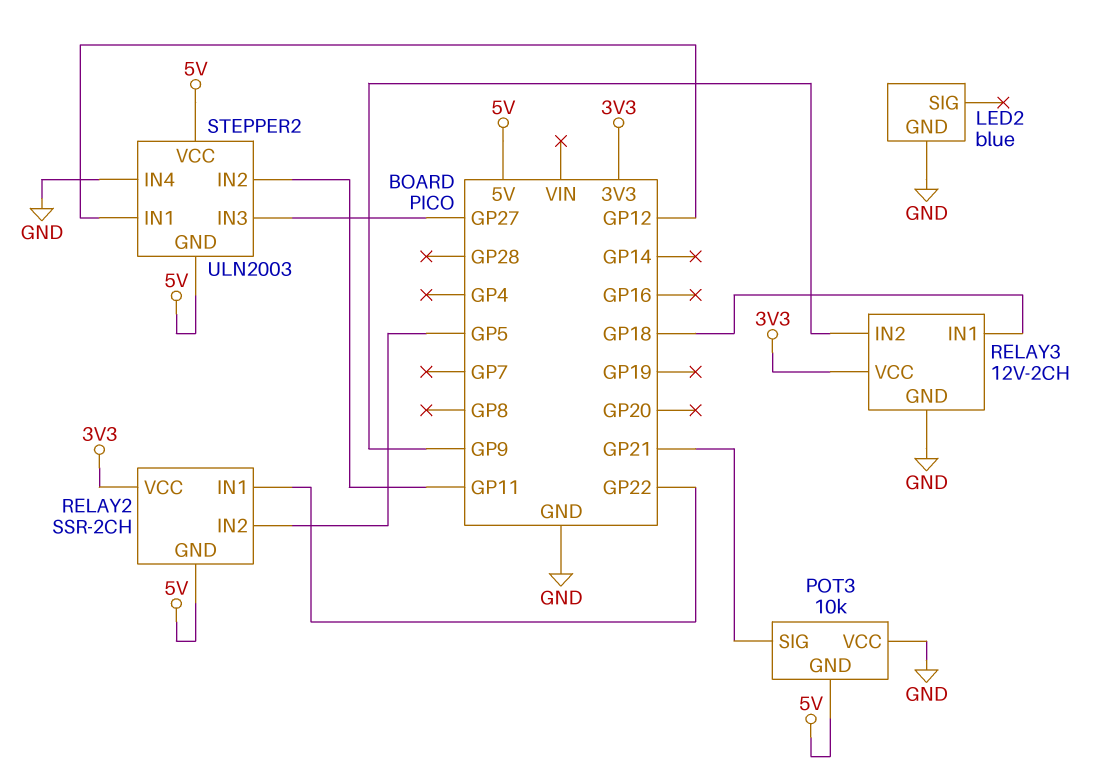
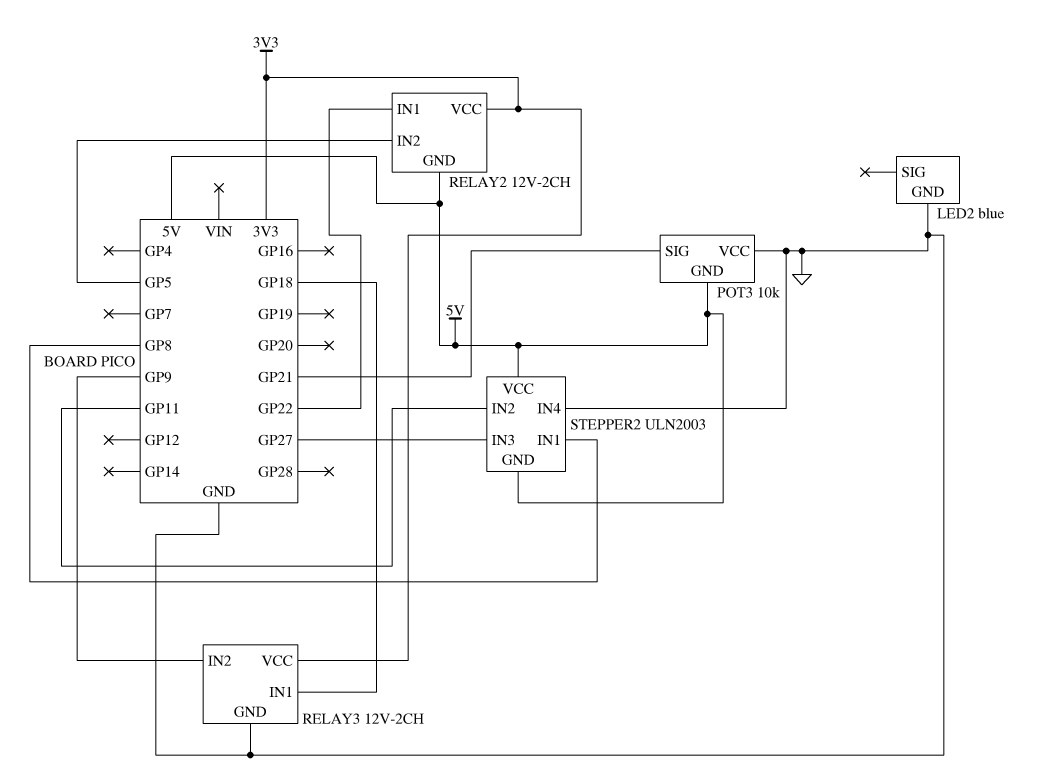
RELAY2: SSR-2CH -> 12V-2CH
STEPPER2 pin IN1: GP12 -> GP8

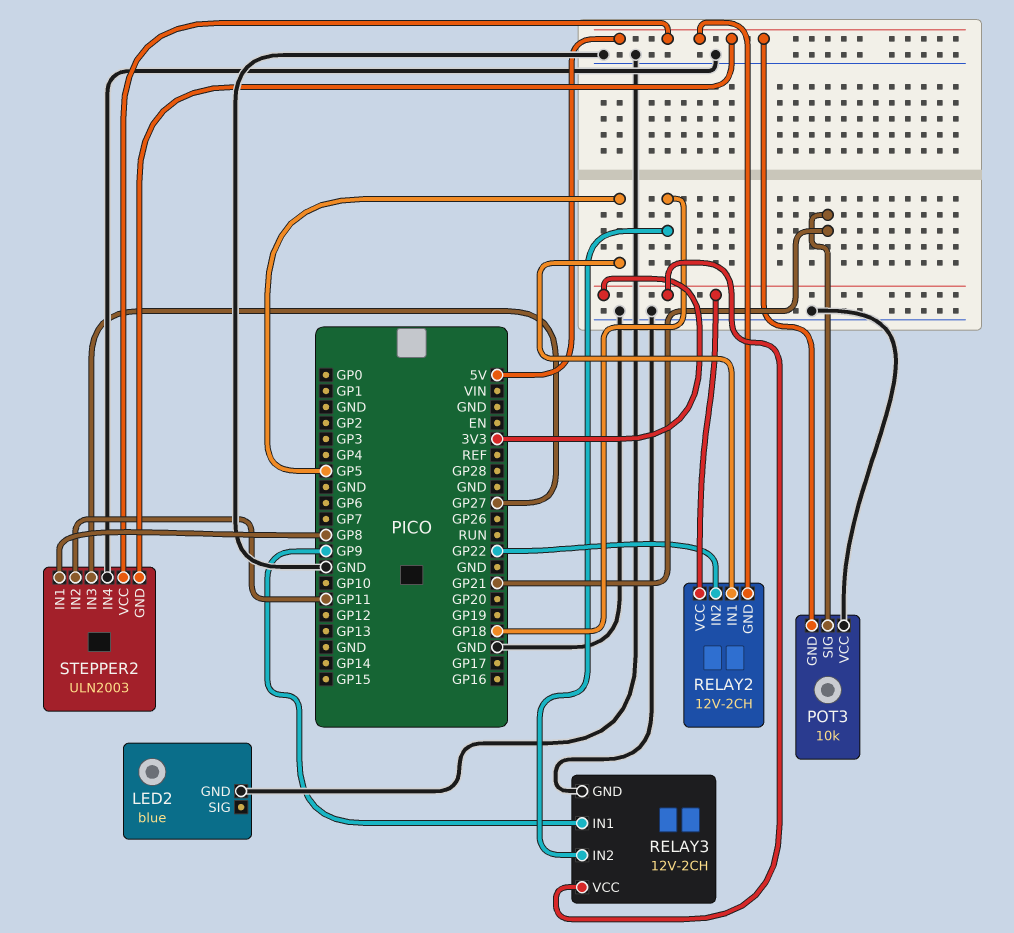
RELAY2 pin IN1: GP22 -> GP5
RELAY2 pin IN2: GP5 -> GP22
RELAY3 pin IN1: GP18 -> GP9
RELAY3 pin IN2: GP9 -> GP18

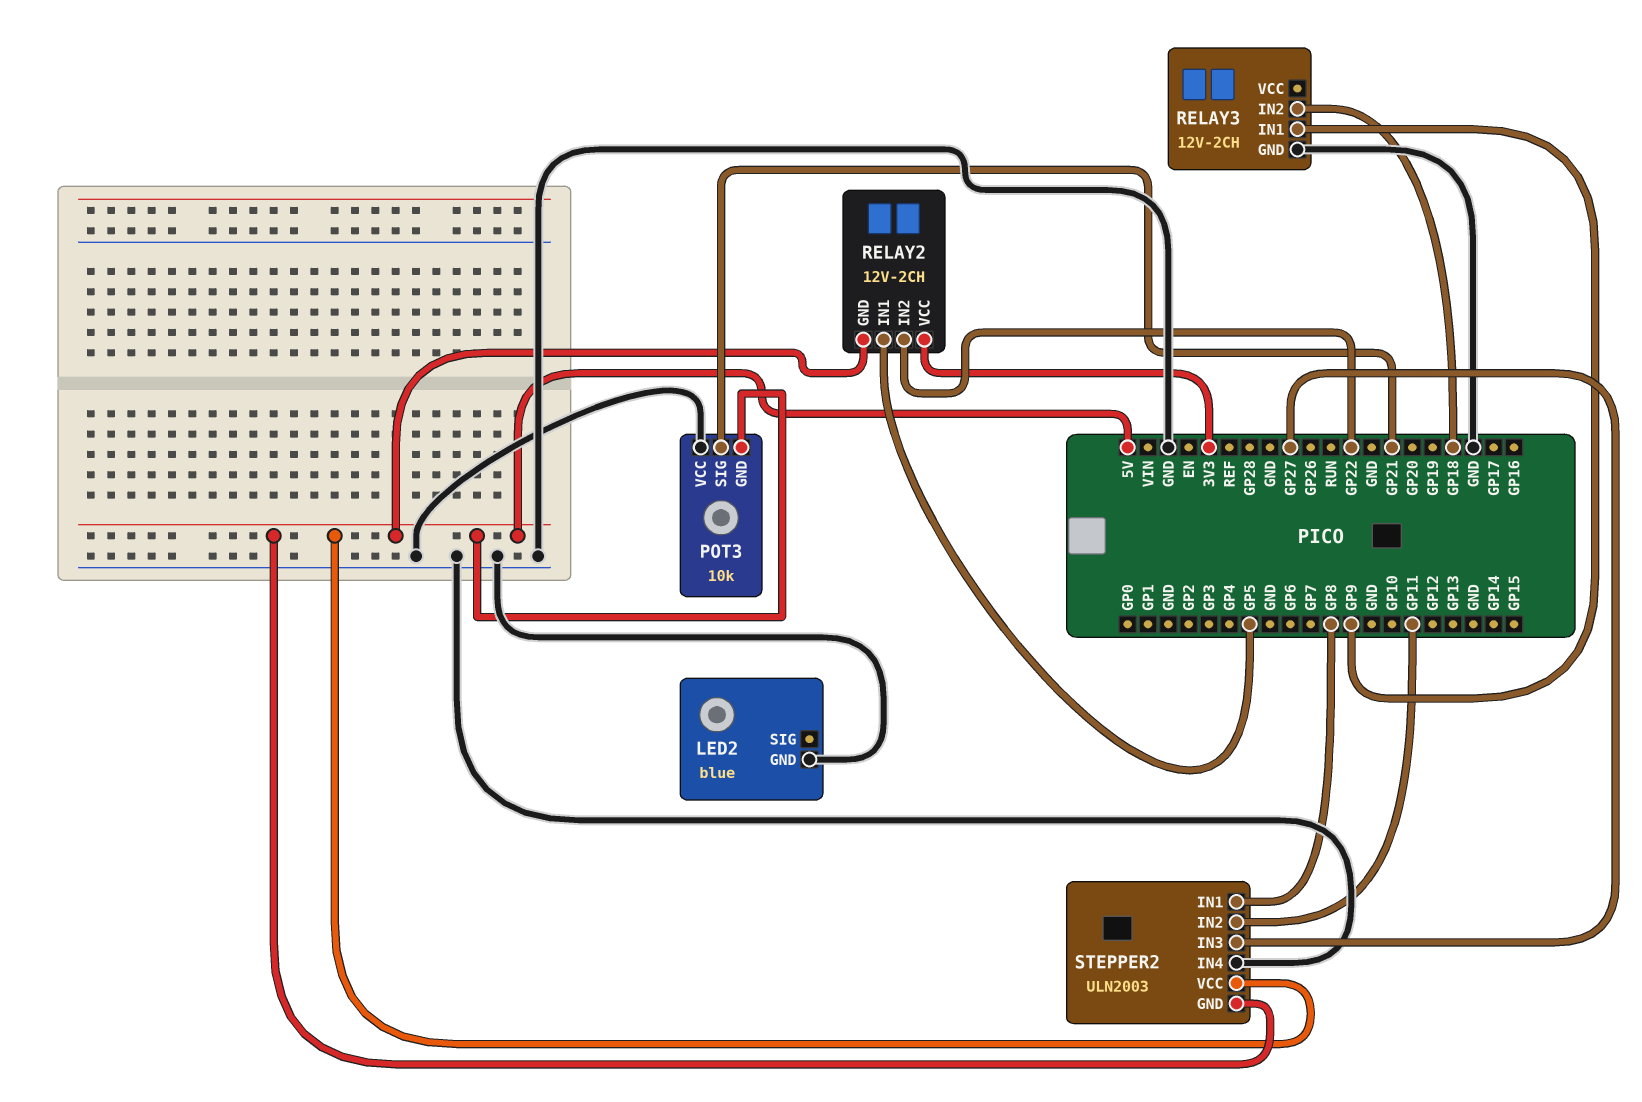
RELAY3 pin VCC: 3V3 -> none

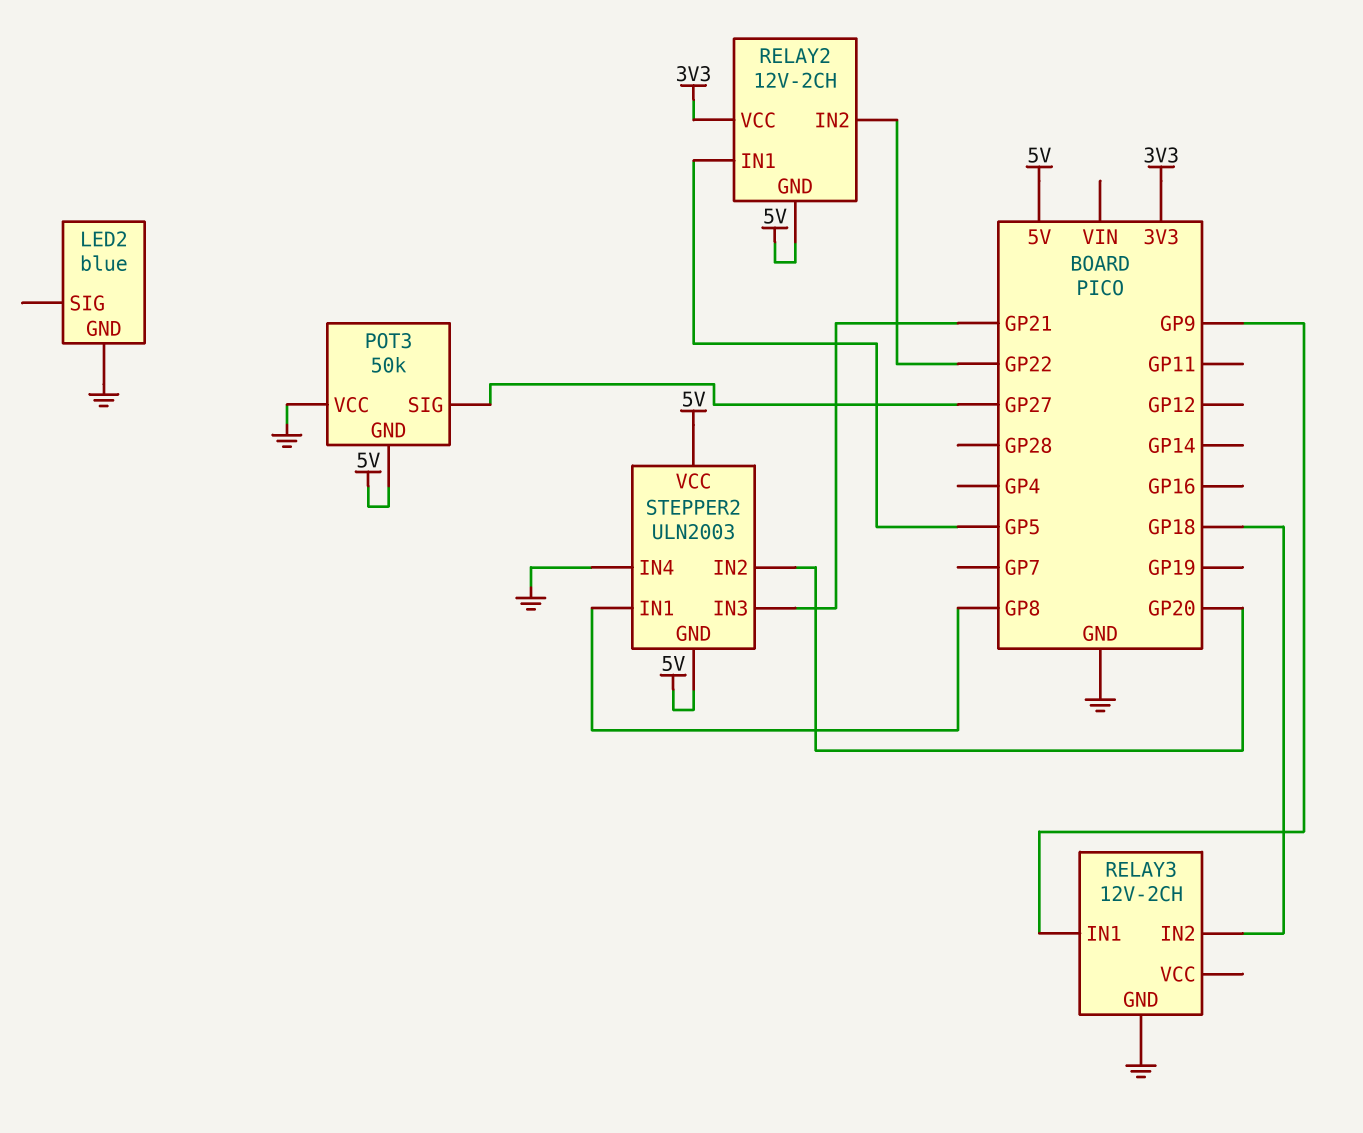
POT3: 10k -> 50k
POT3 pin SIG: GP21 -> GP27
STEPPER2 pin IN2: GP11 -> GP20
STEPPER2 pin IN3: GP27 -> GP21

